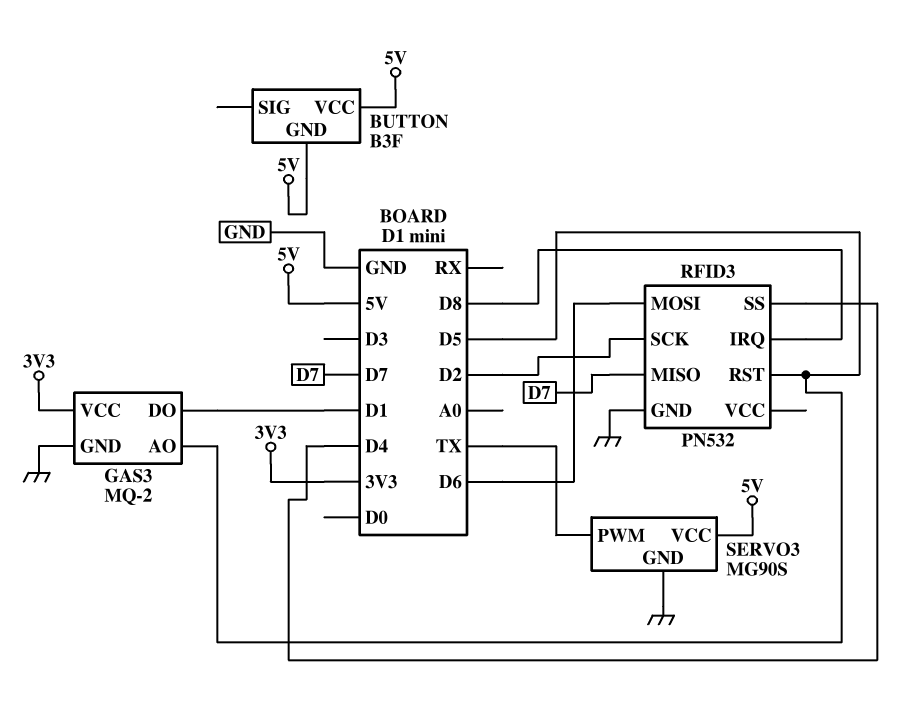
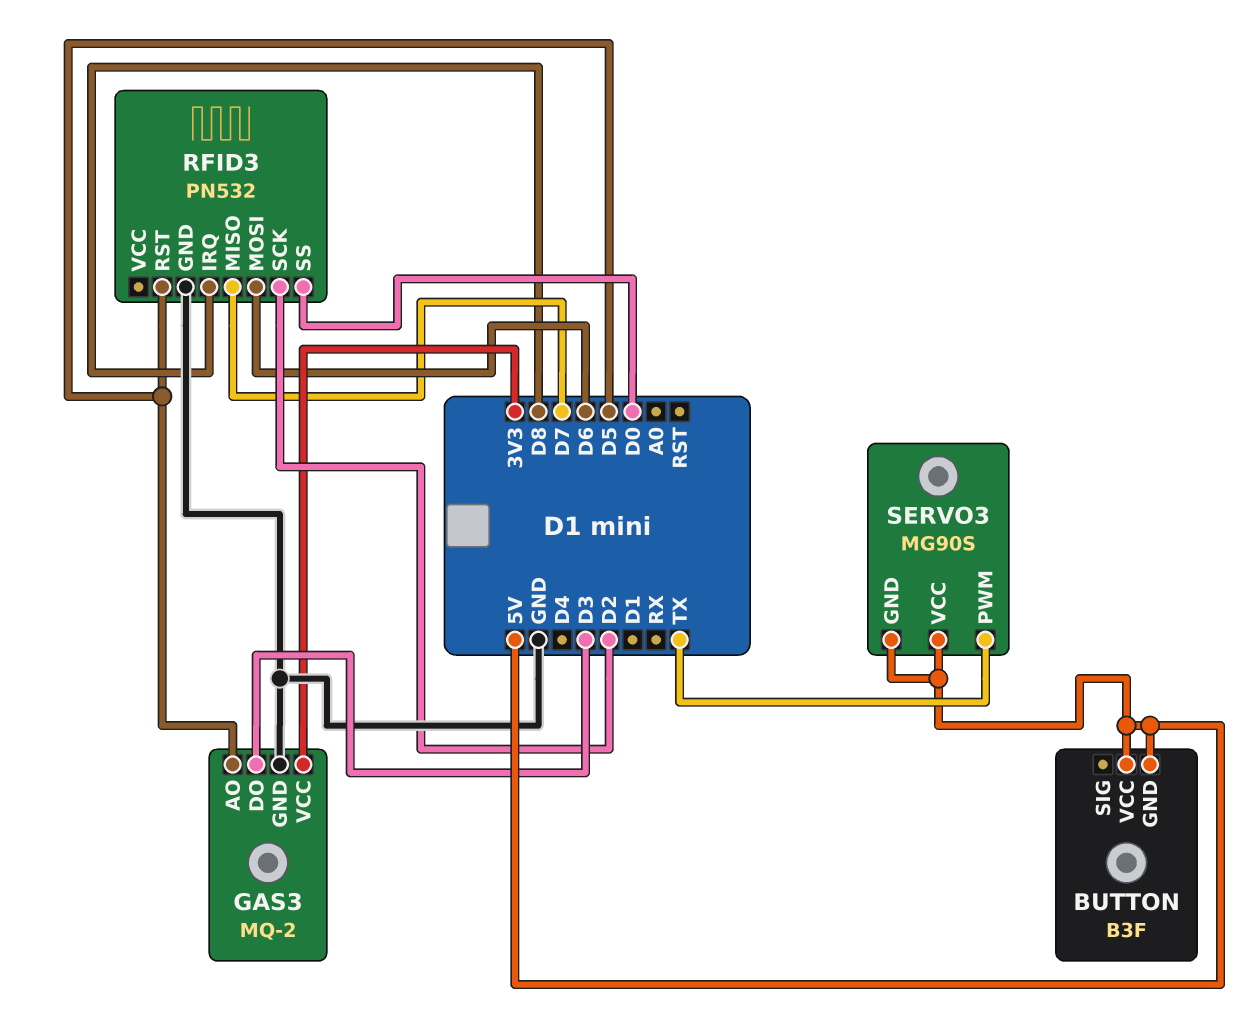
GAS3 pin DO: D1 -> D3
RFID3 pin SS: D4 -> D0
SERVO3 pin GND: GND -> 5V

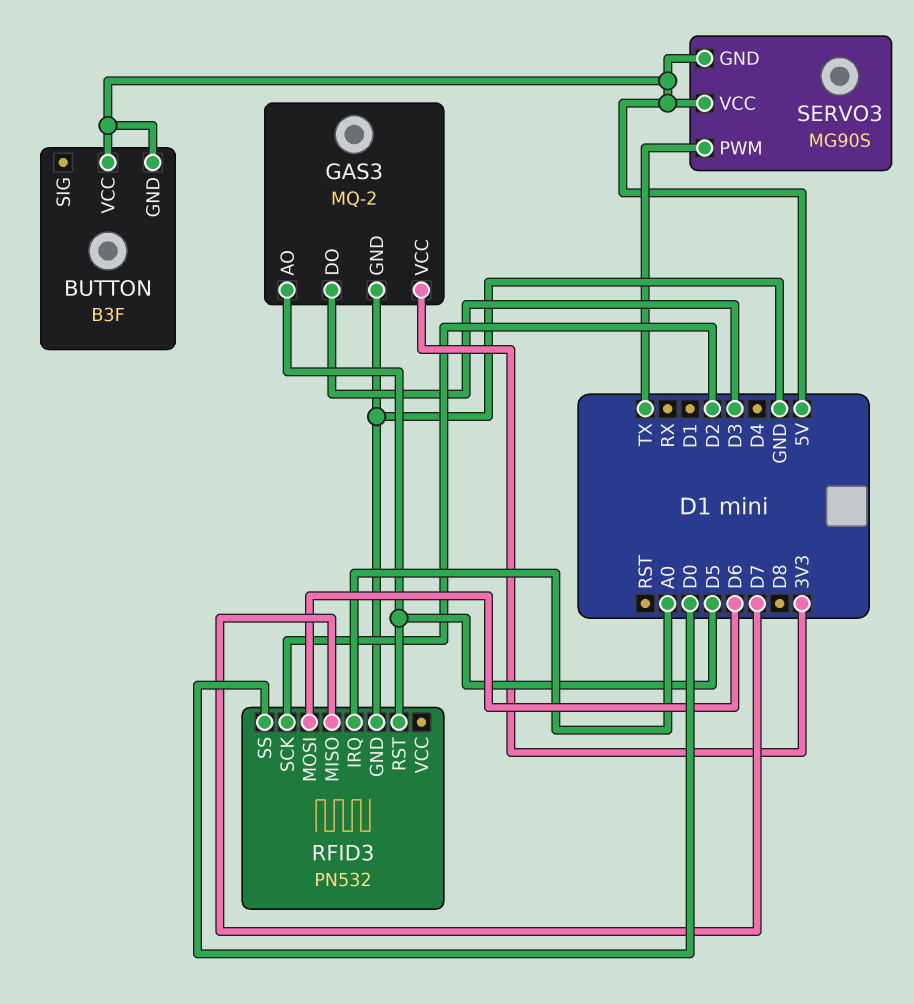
RFID3 pin IRQ: D8 -> A0

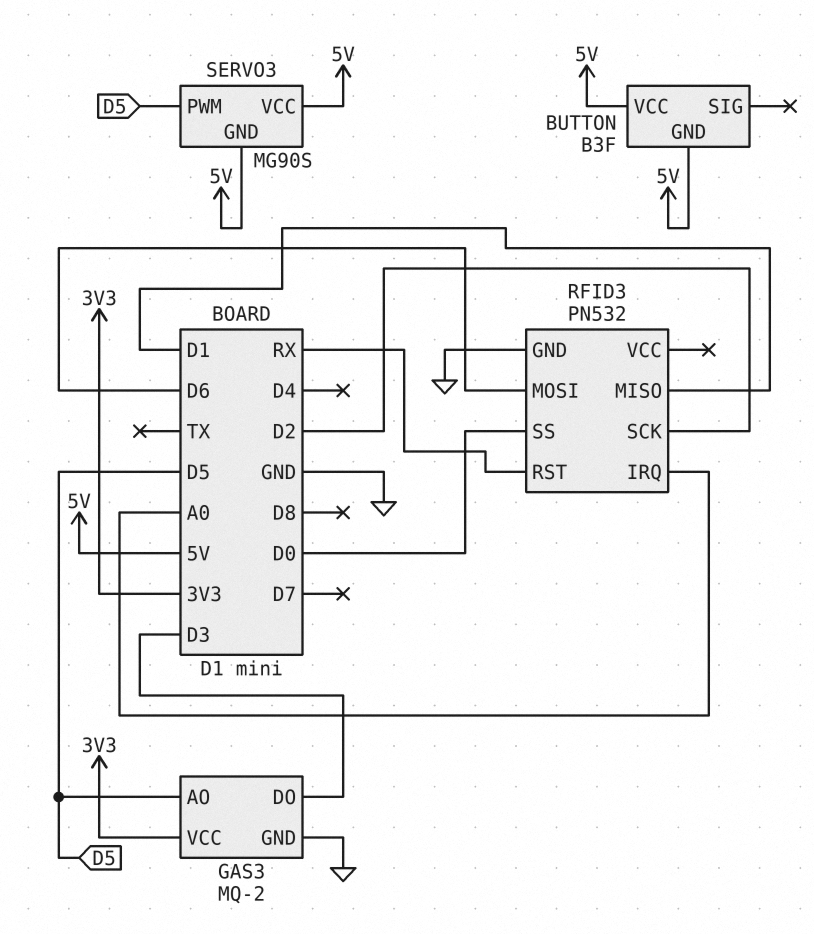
RFID3 pin MISO: D7 -> D1
RFID3 pin RST: D5 -> RX
SERVO3 pin PWM: TX -> D5

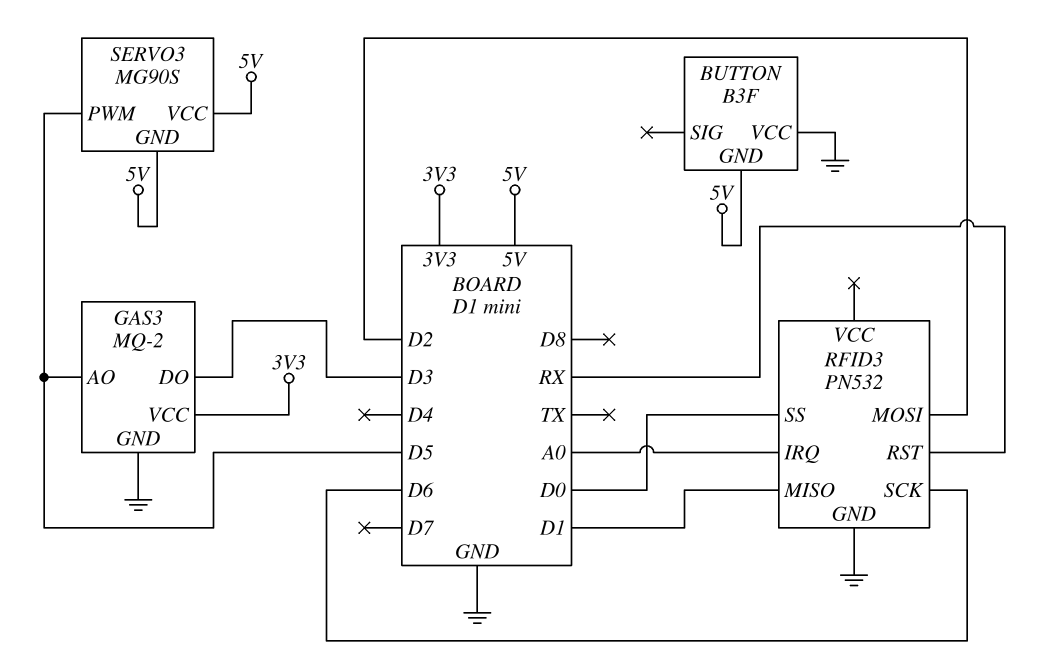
BUTTON pin VCC: 5V -> GND
RFID3 pin MOSI: D6 -> D2
RFID3 pin SCK: D2 -> D6

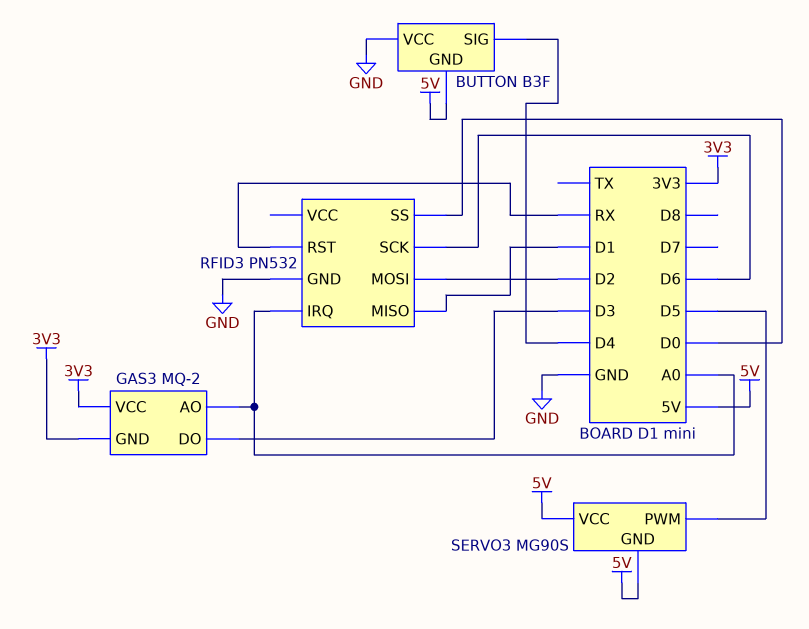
BUTTON pin SIG: none -> D4
GAS3 pin AO: D5 -> A0
GAS3 pin GND: GND -> 3V3

